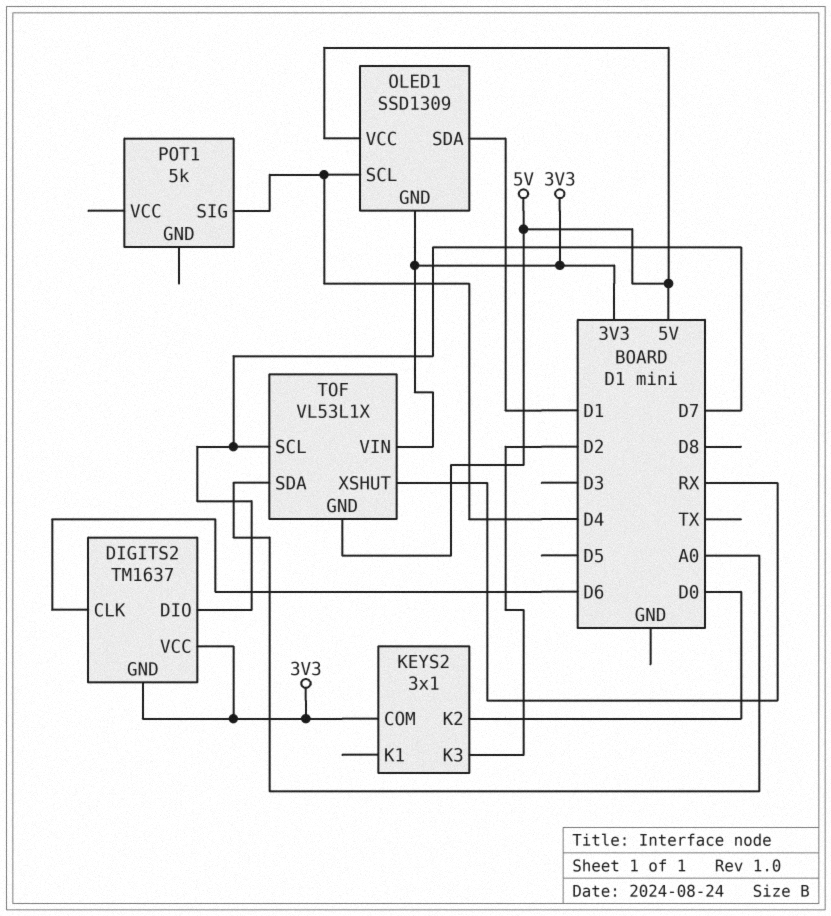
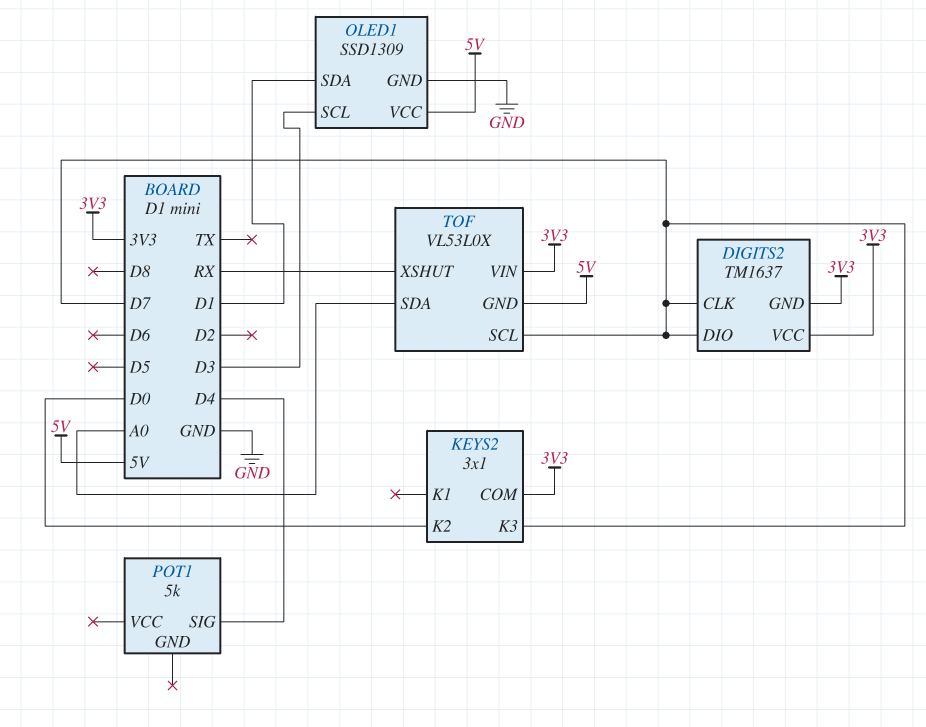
DIGITS2 pin CLK: D6 -> D7
KEYS2 pin K3: D2 -> D7
OLED1 pin GND: 3V3 -> GND
OLED1 pin SCL: D4 -> D3
TOF: VL53L1X -> VL53L0X

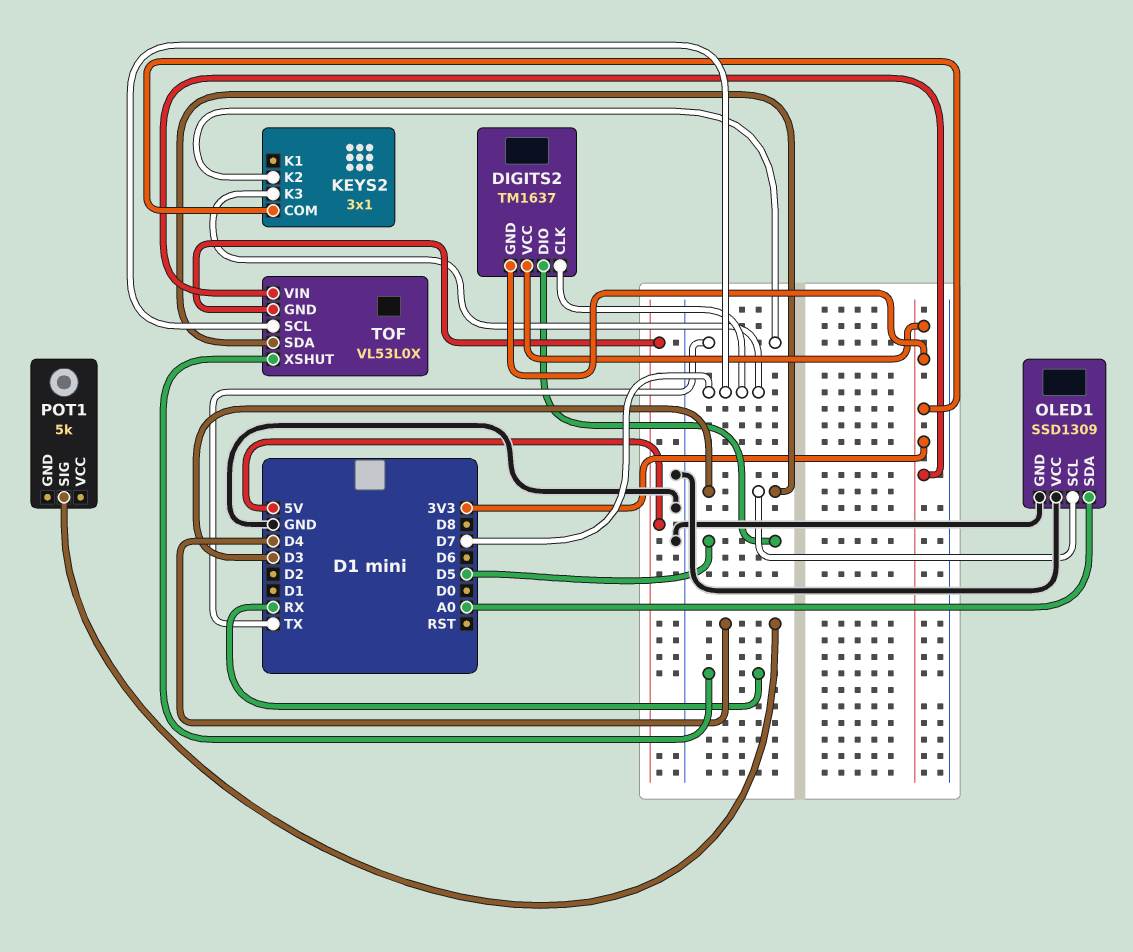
DIGITS2 pin DIO: D7 -> D5
KEYS2 pin K2: D0 -> TX
OLED1 pin SDA: D1 -> A0
OLED1 pin VCC: 5V -> GND
TOF pin SDA: A0 -> D3

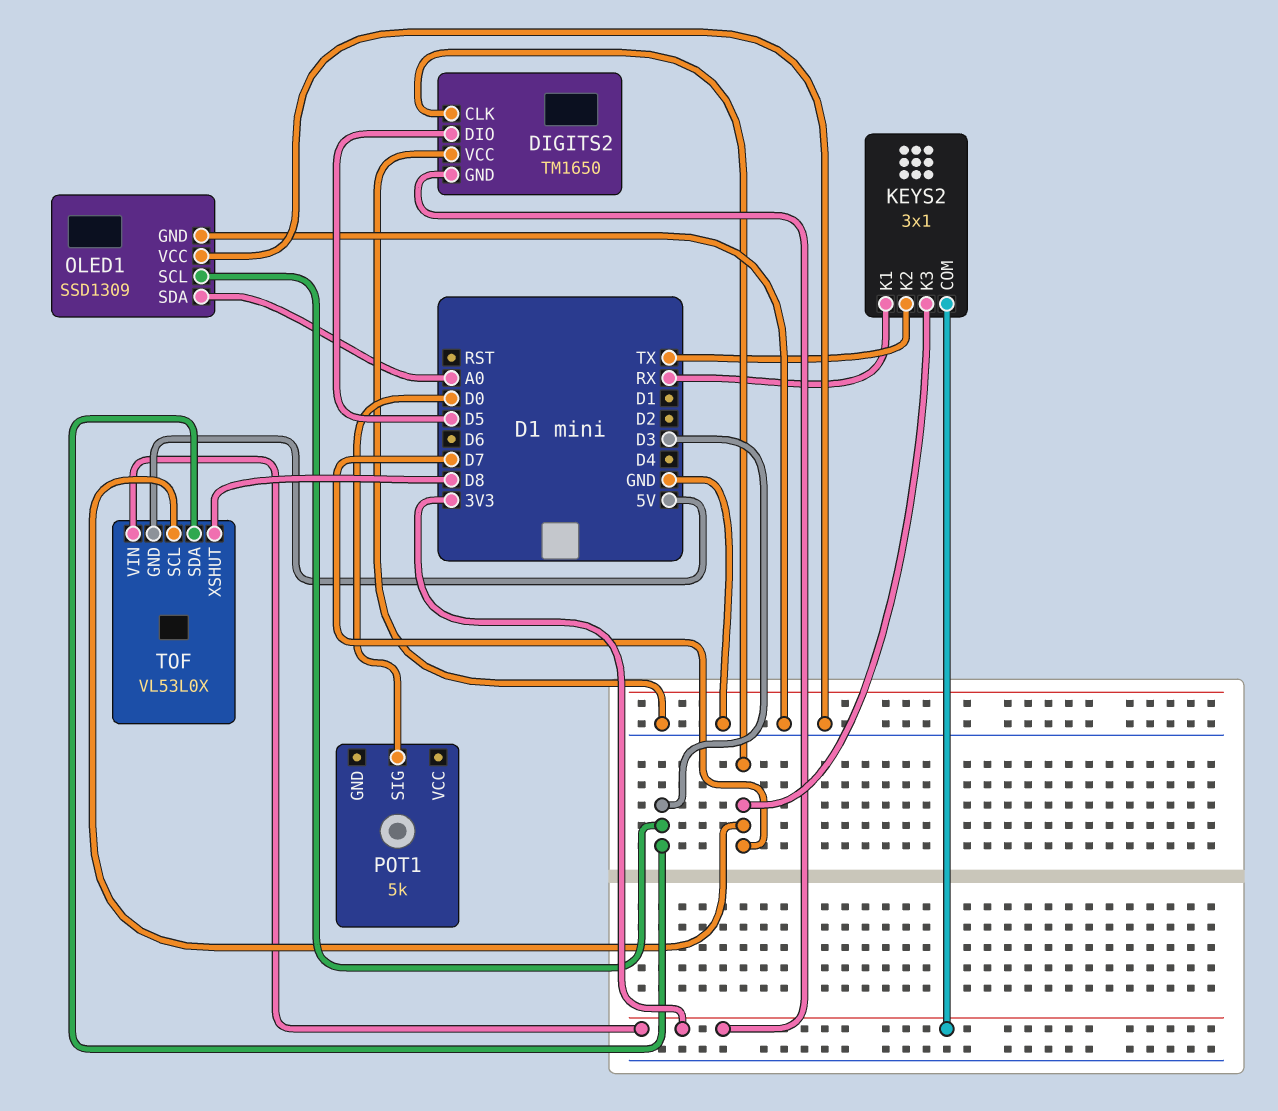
DIGITS2: TM1637 -> TM1650
DIGITS2 pin VCC: 3V3 -> GND
KEYS2 pin K1: none -> RX
POT1 pin SIG: D4 -> D0
TOF pin XSHUT: RX -> D8

